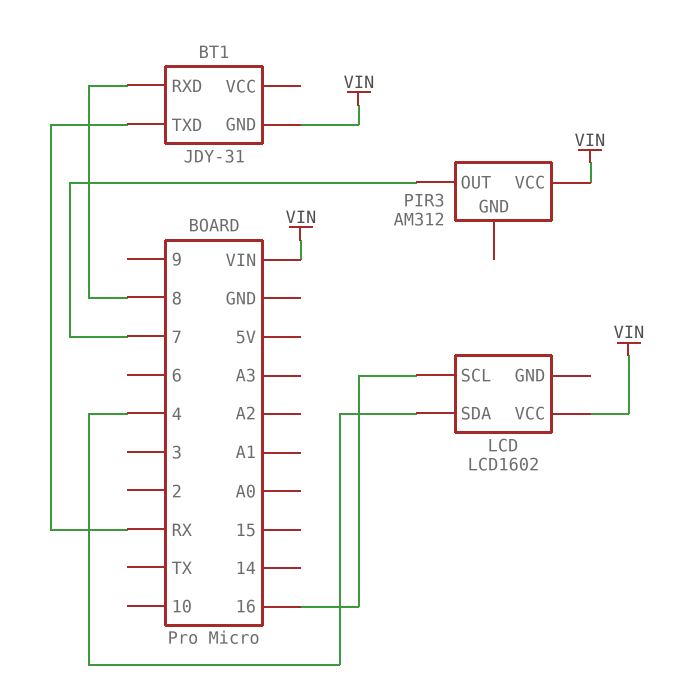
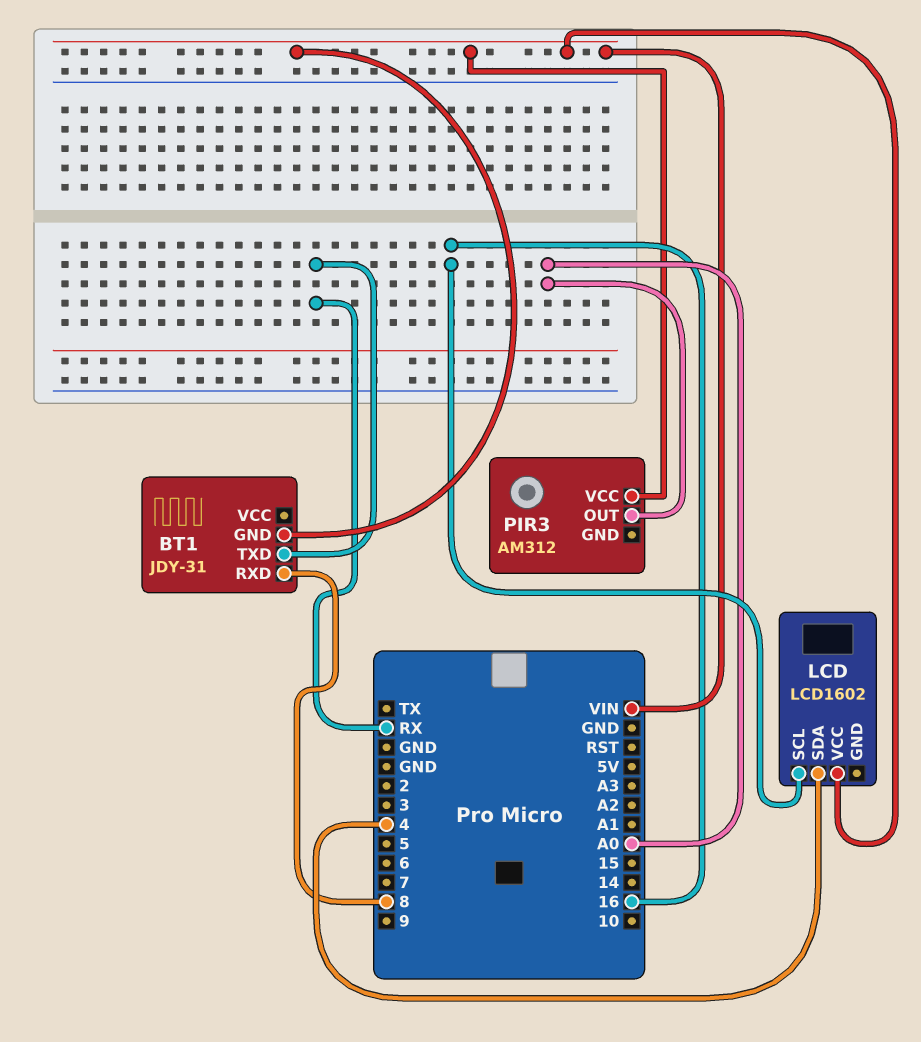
PIR3 pin OUT: 7 -> A0

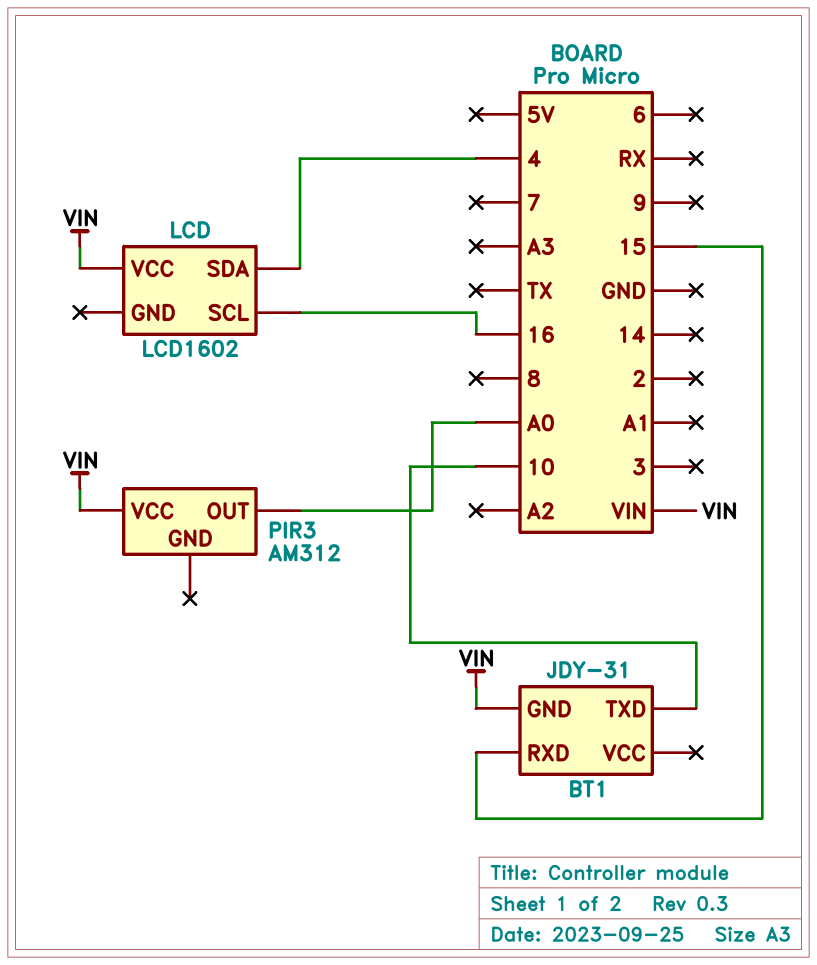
BT1 pin RXD: 8 -> 15
BT1 pin TXD: RX -> 10

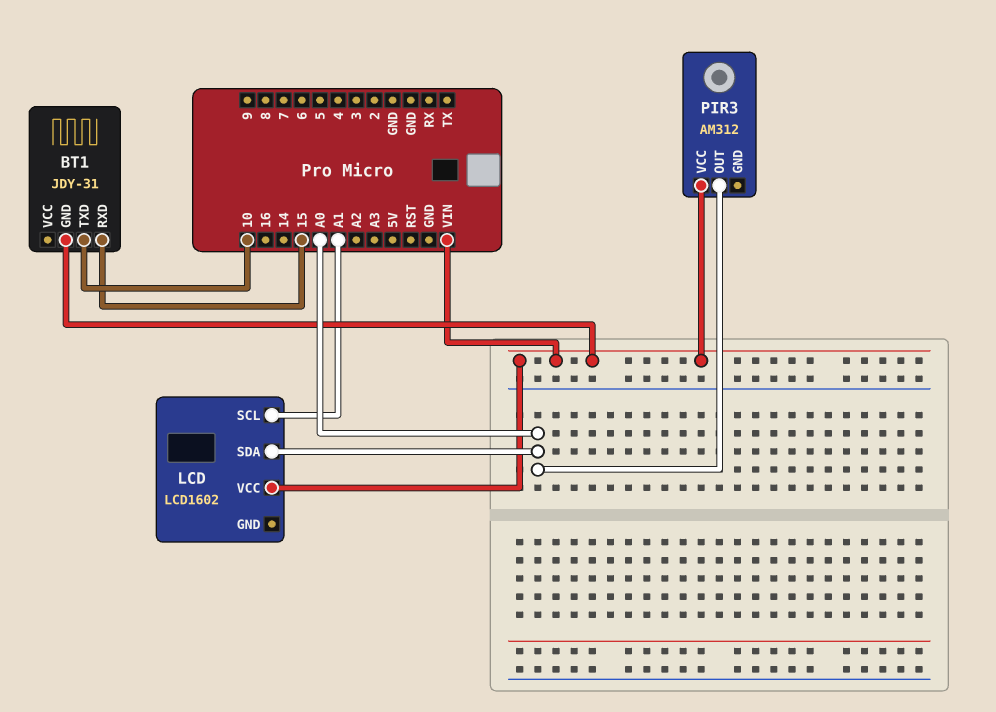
LCD pin SCL: 16 -> A1
LCD pin SDA: 4 -> A0

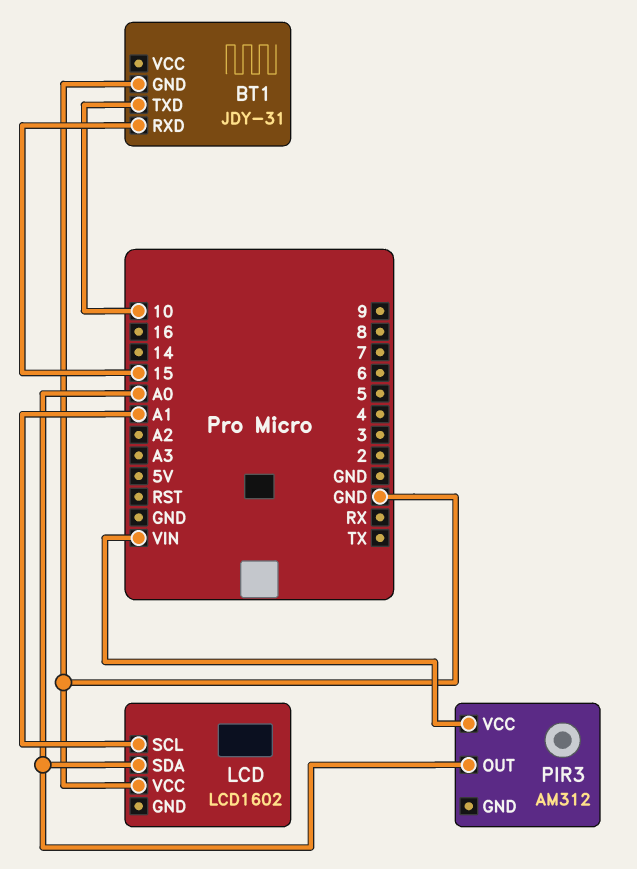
BT1 pin GND: VIN -> GND
LCD pin VCC: VIN -> GND

